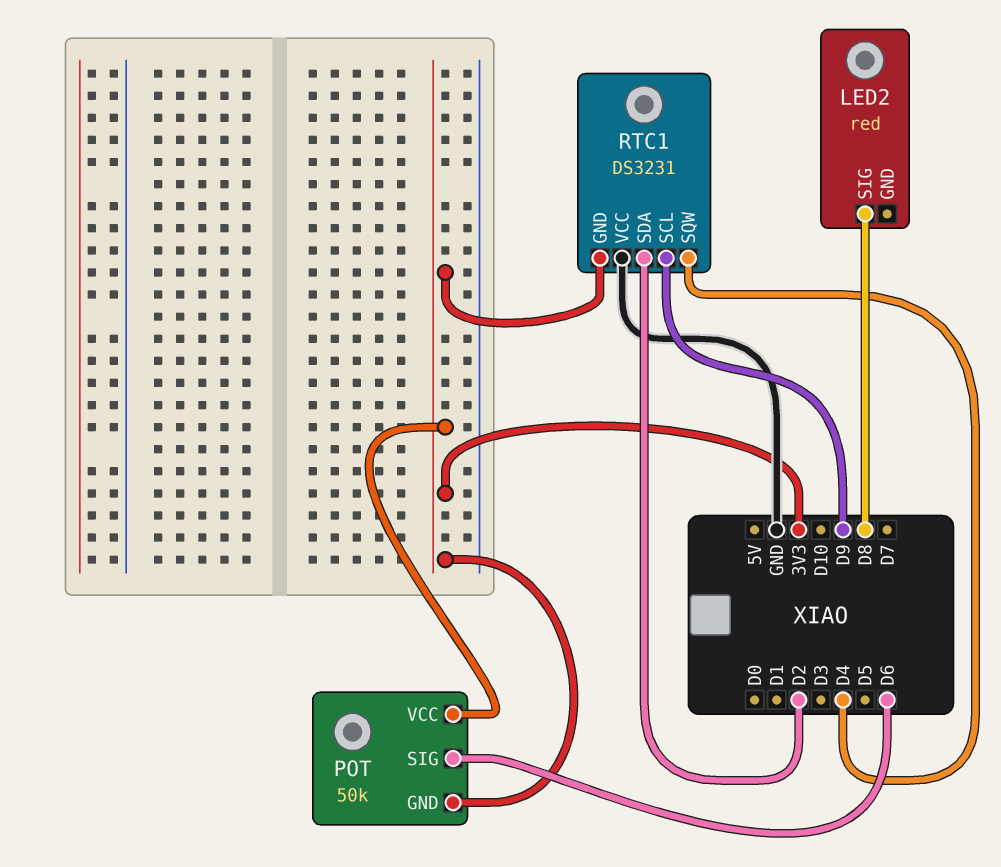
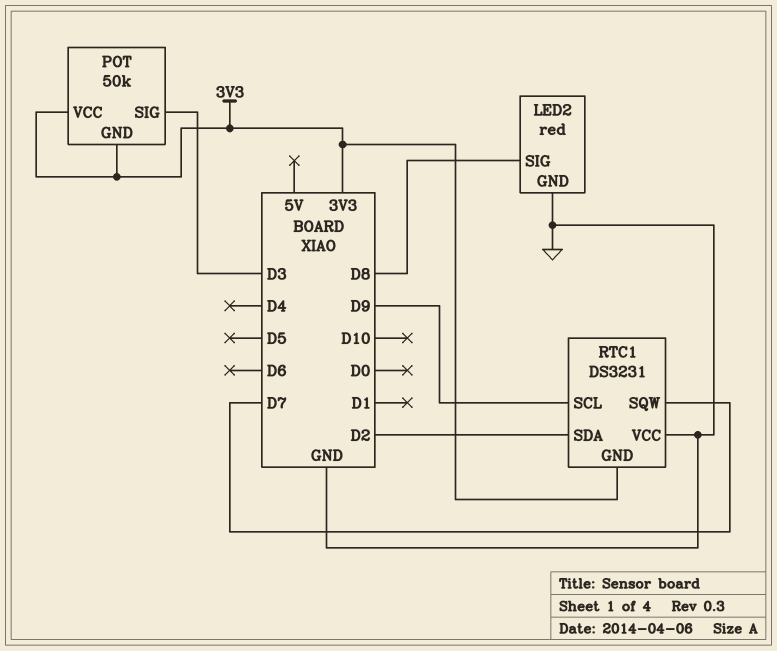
LED2 pin GND: none -> GND
POT pin SIG: D6 -> D3
RTC1 pin SQW: D4 -> D7

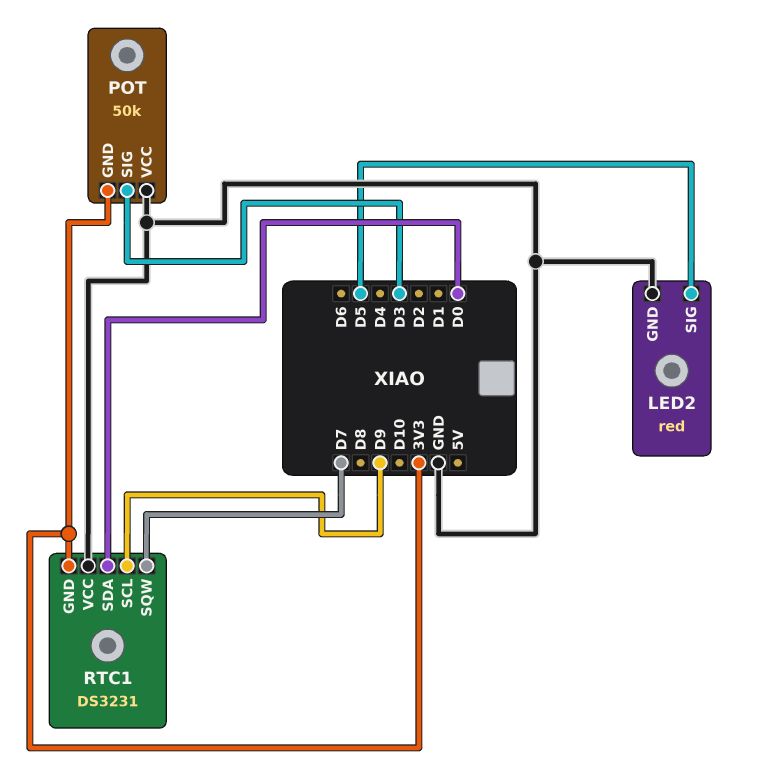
LED2 pin SIG: D8 -> D5
POT pin VCC: 3V3 -> GND
RTC1 pin SDA: D2 -> D0

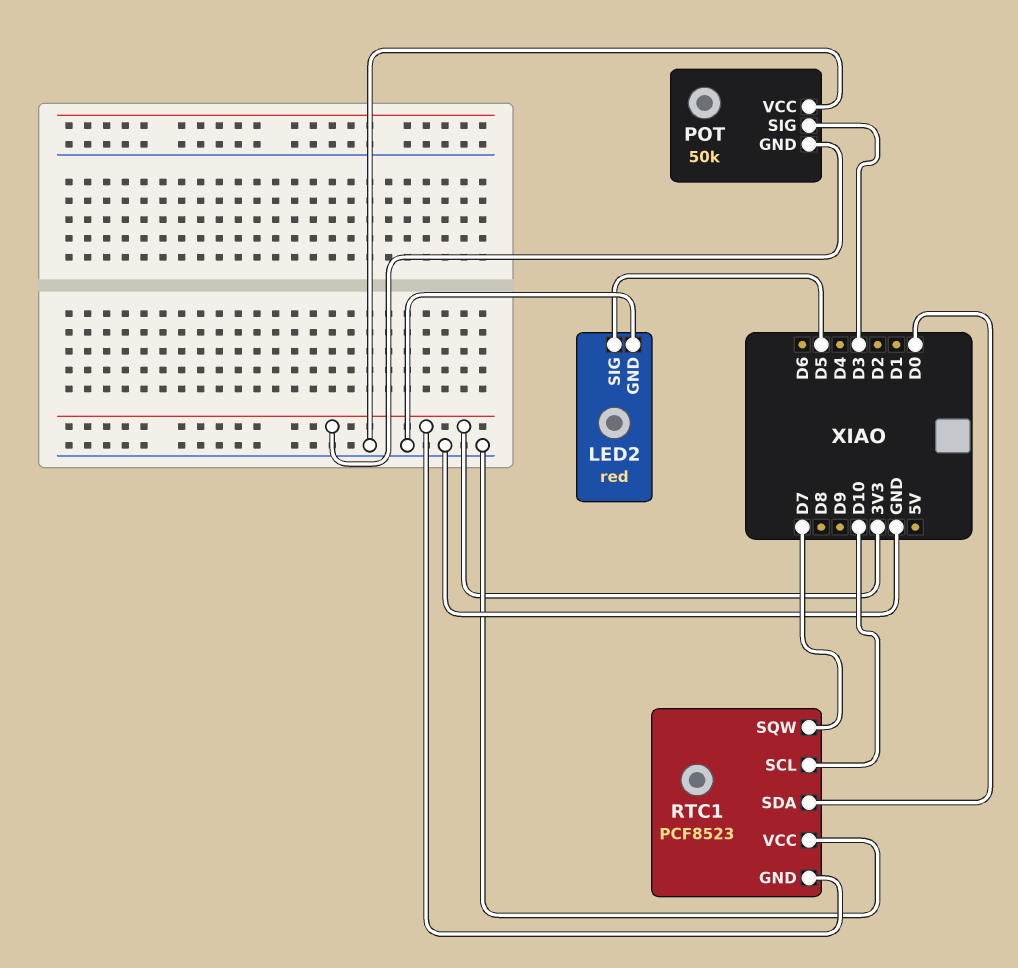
RTC1: DS3231 -> PCF8523
RTC1 pin SCL: D9 -> D10

